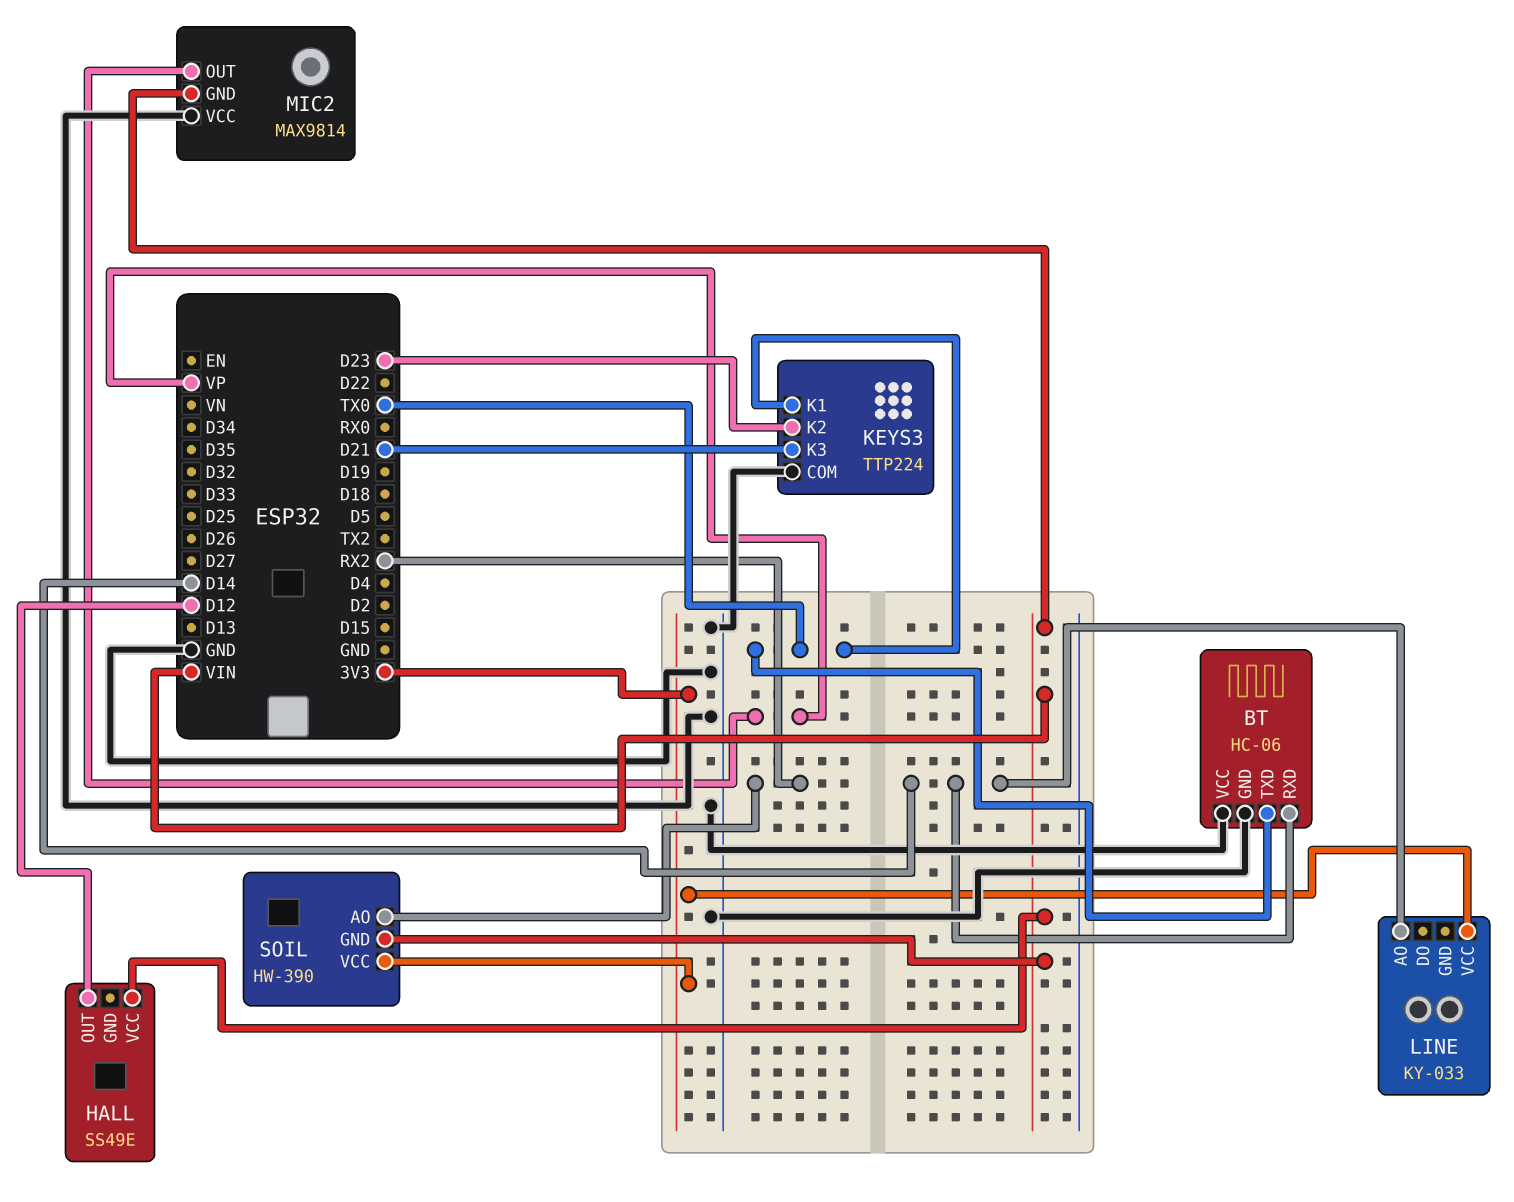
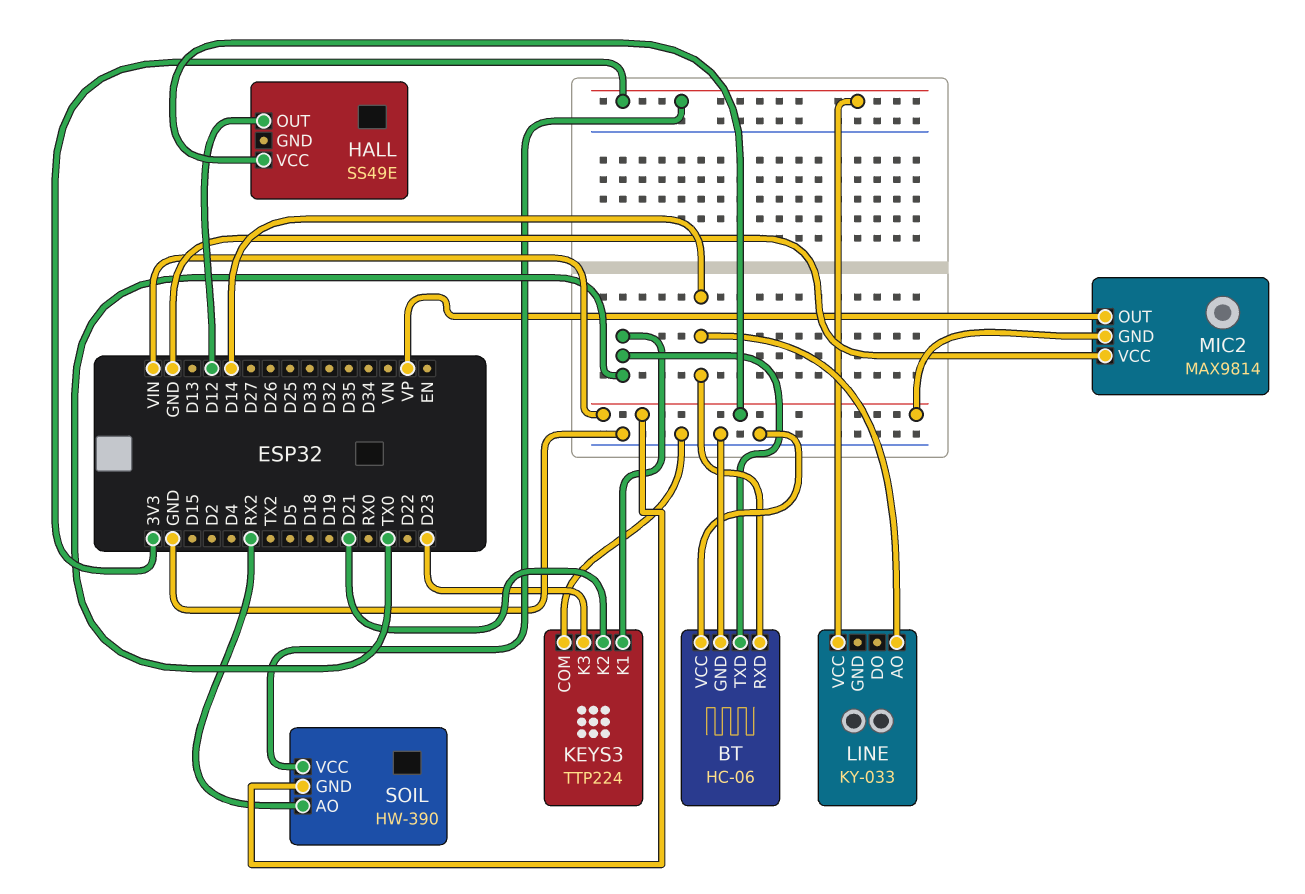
KEYS3 pin K2: D23 -> D21
KEYS3 pin K3: D21 -> D23

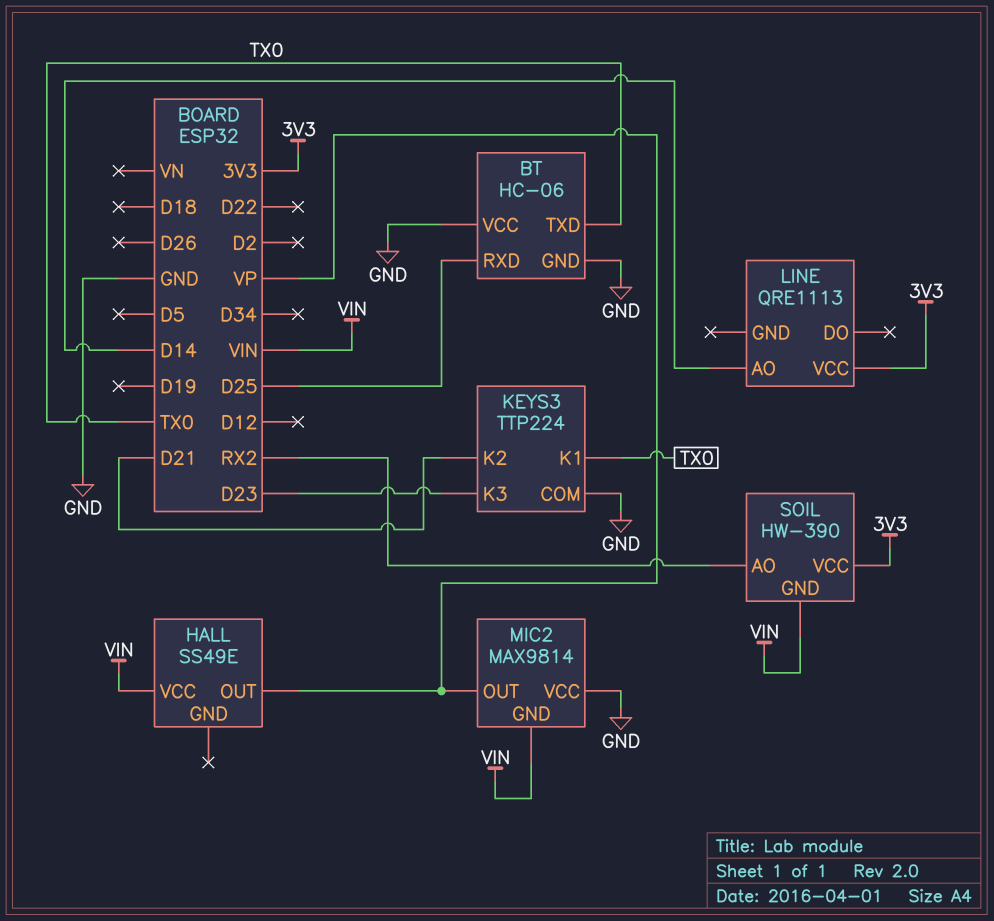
BT pin RXD: D14 -> D25
HALL pin OUT: D12 -> VP
LINE: KY-033 -> QRE1113

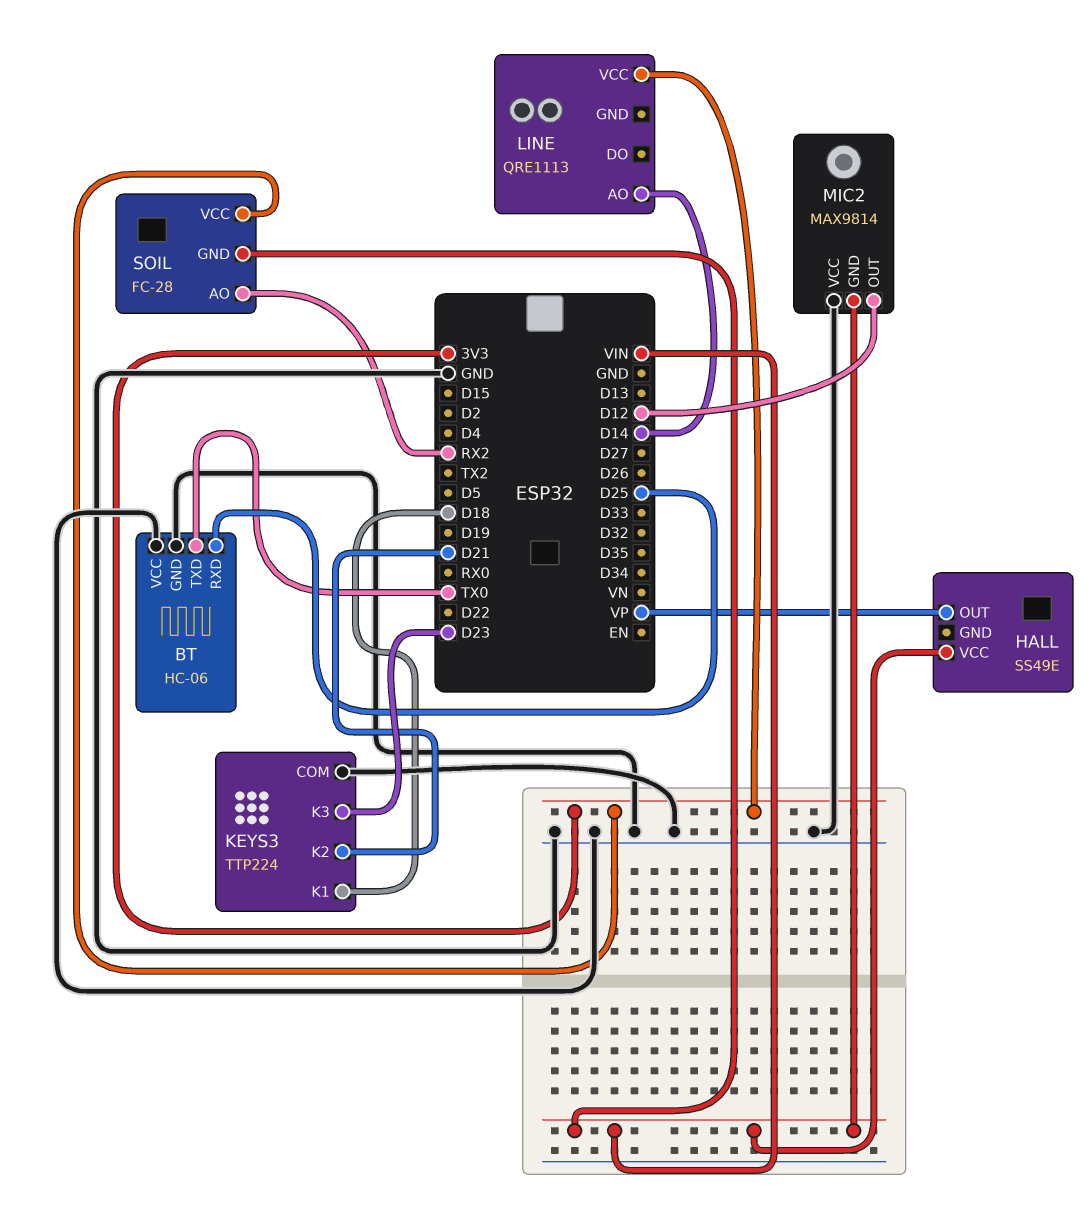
KEYS3 pin K1: TX0 -> D18
MIC2 pin OUT: VP -> D12
SOIL: HW-390 -> FC-28

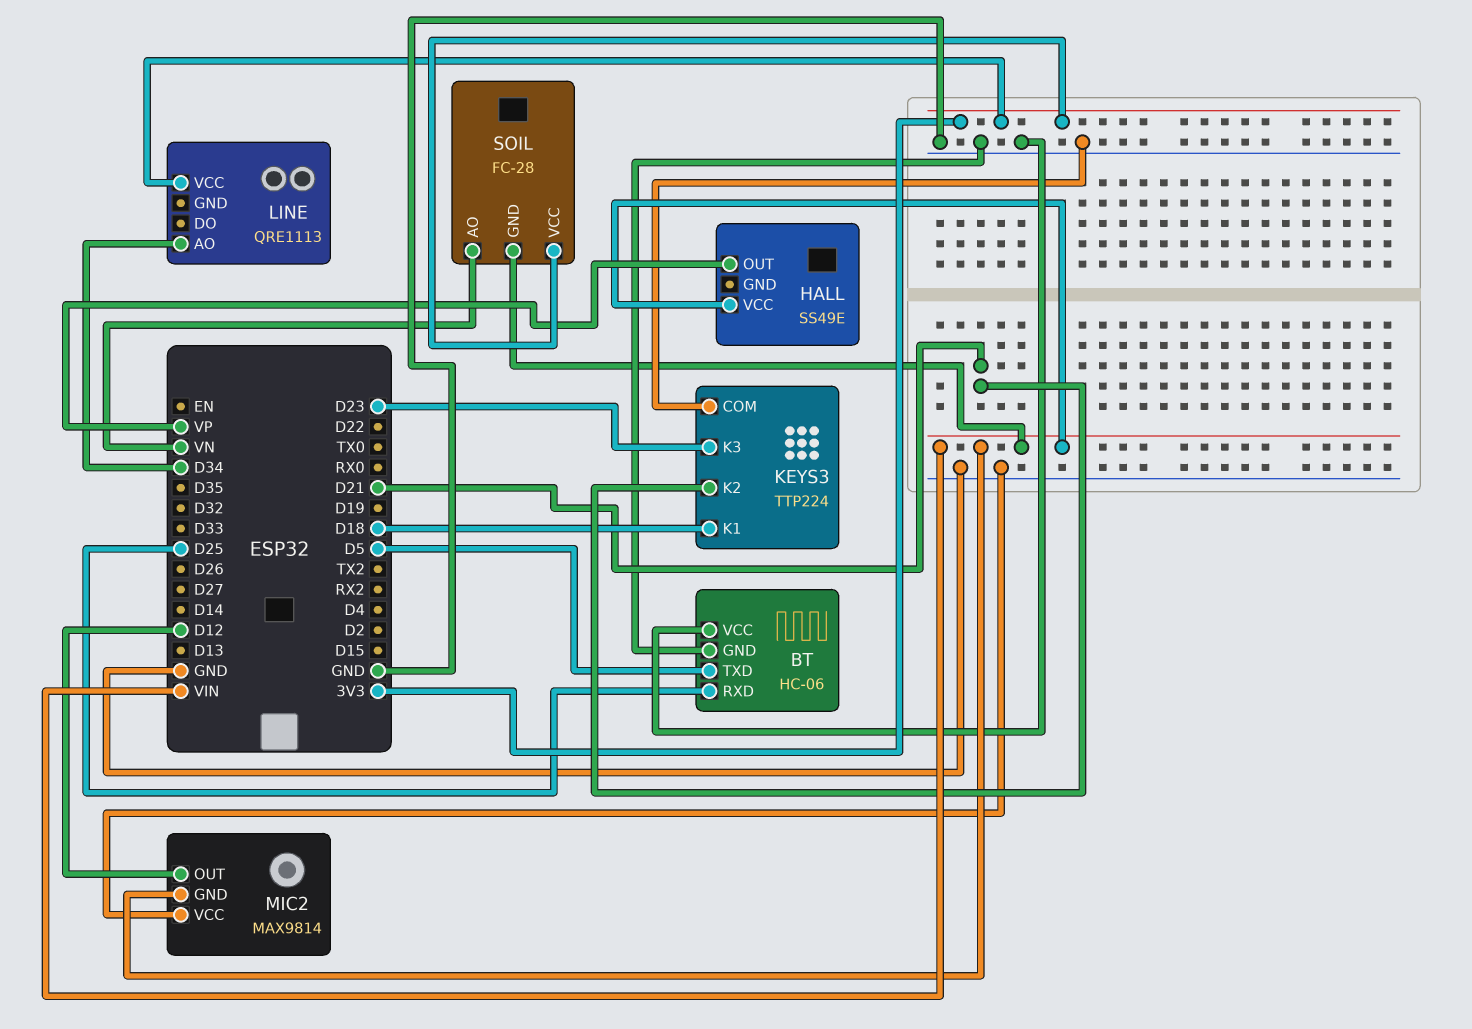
BT pin TXD: TX0 -> D5
LINE pin AO: D14 -> D34
SOIL pin AO: RX2 -> VN

